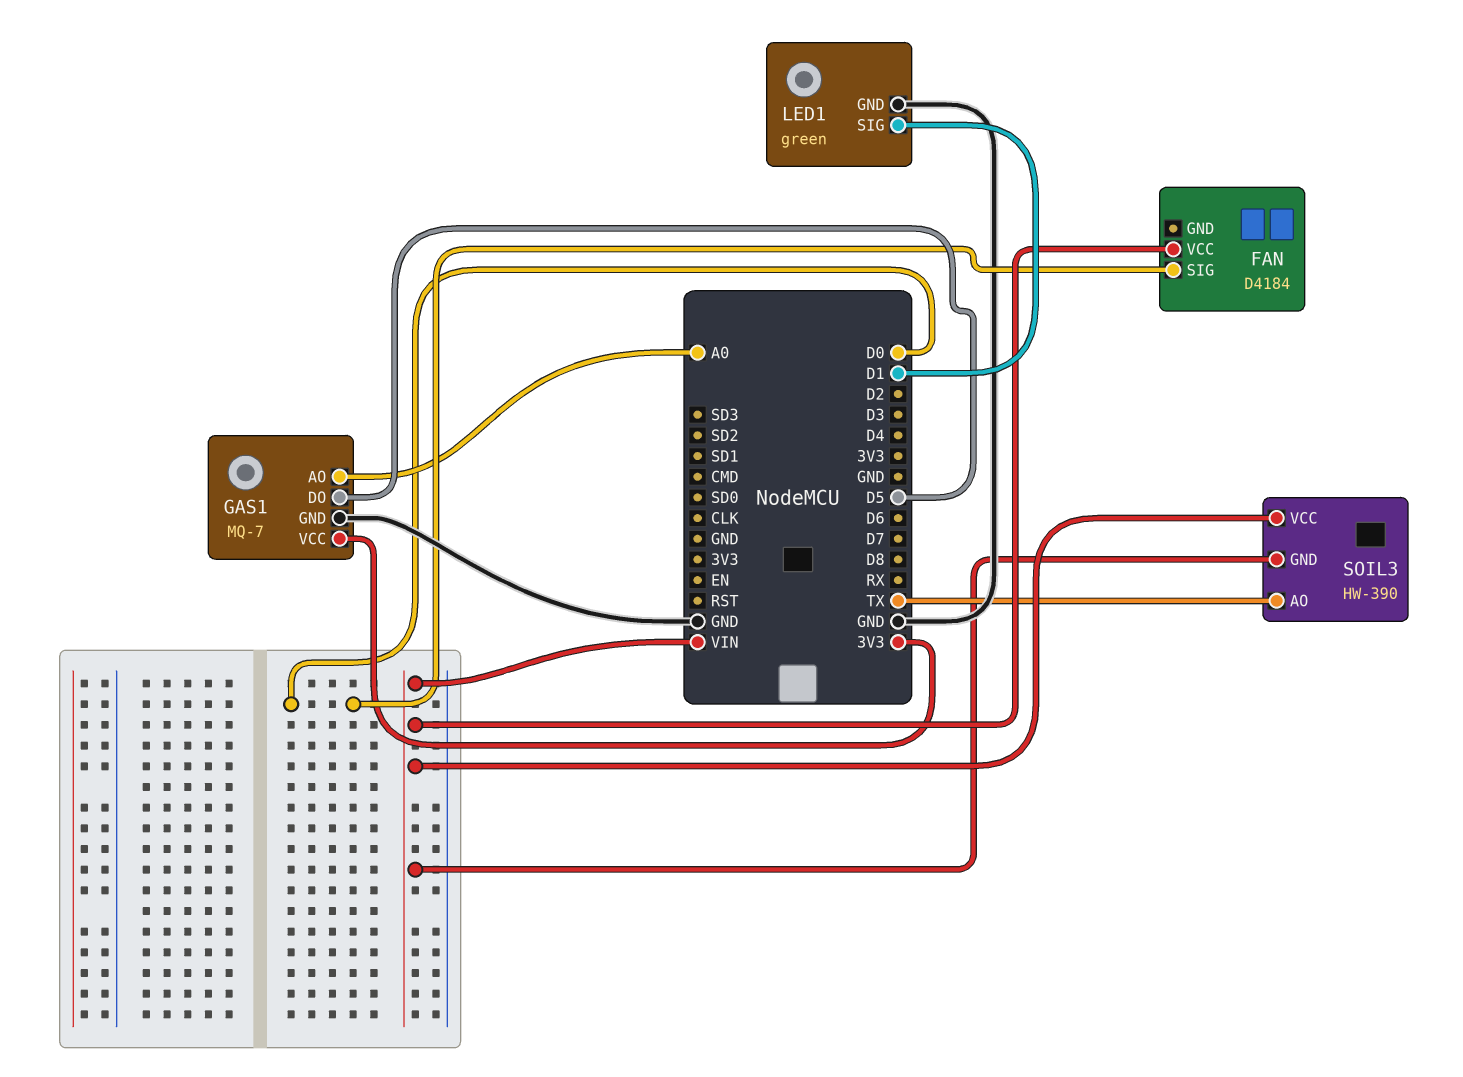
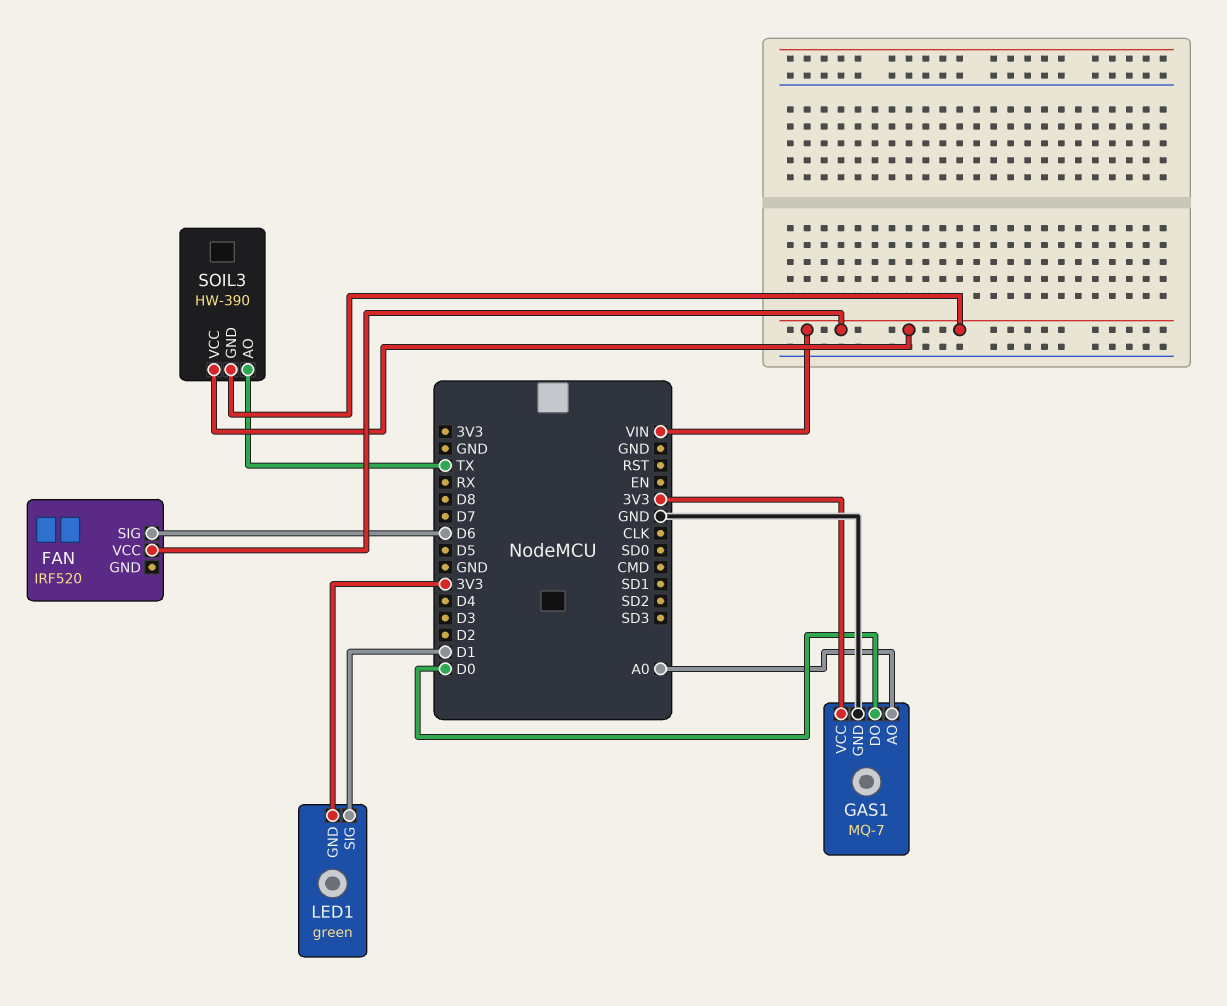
FAN: D4184 -> IRF520
FAN pin SIG: D0 -> D6
GAS1 pin DO: D5 -> D0
LED1 pin GND: GND -> 3V3

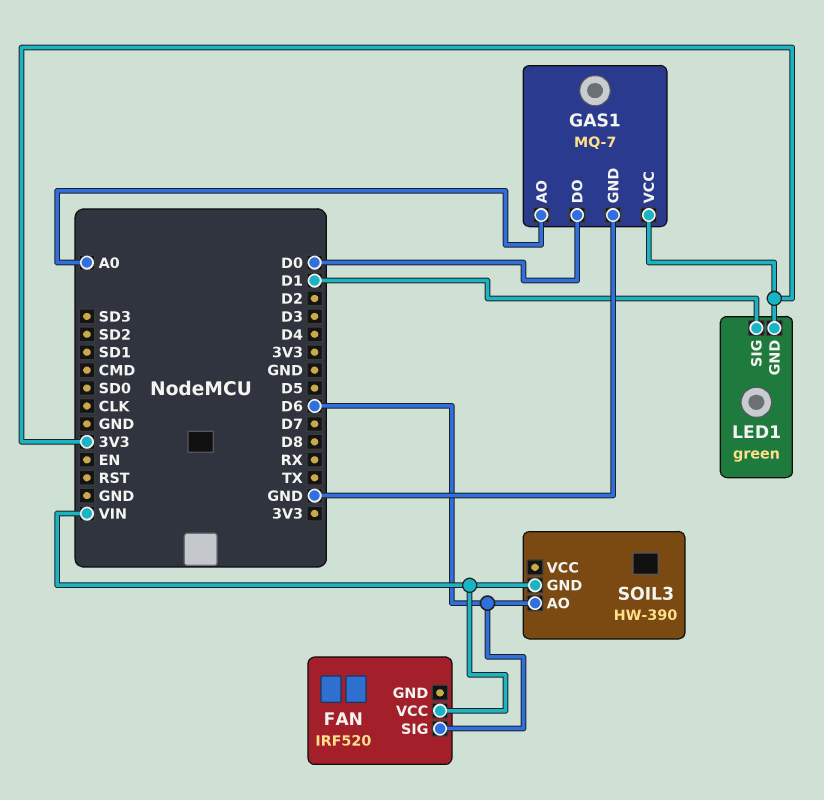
SOIL3 pin AO: TX -> D6
SOIL3 pin VCC: VIN -> none

